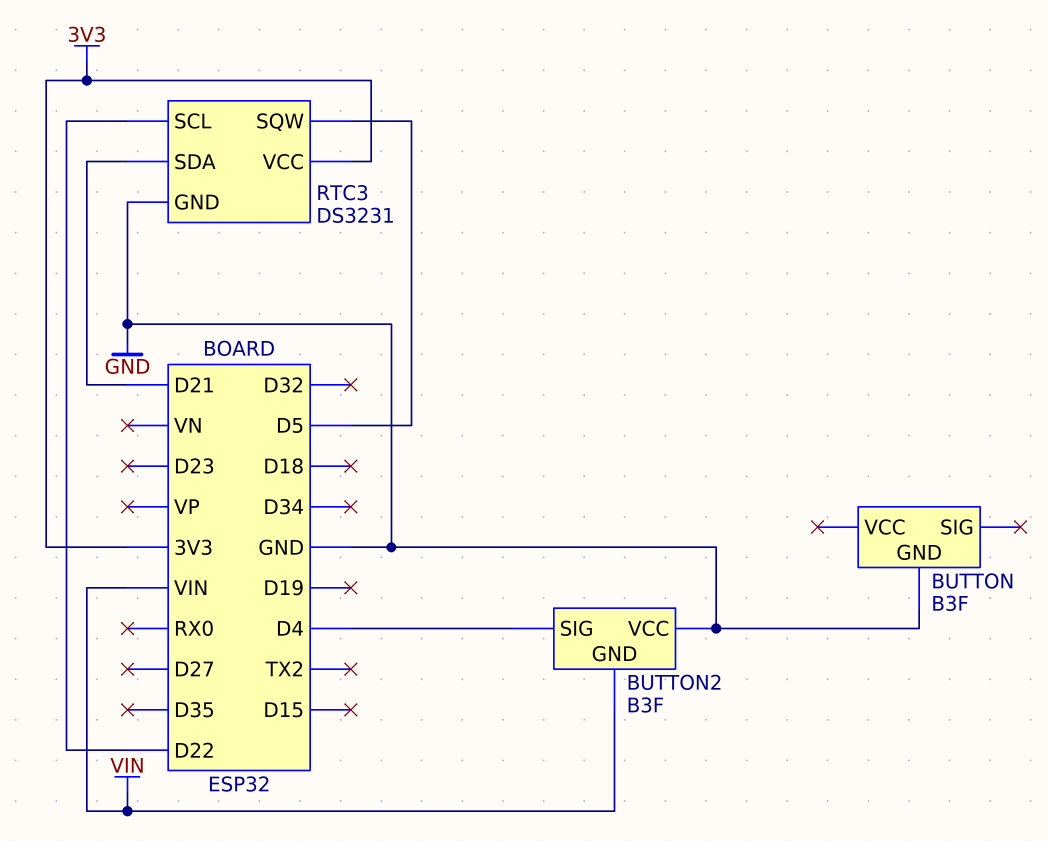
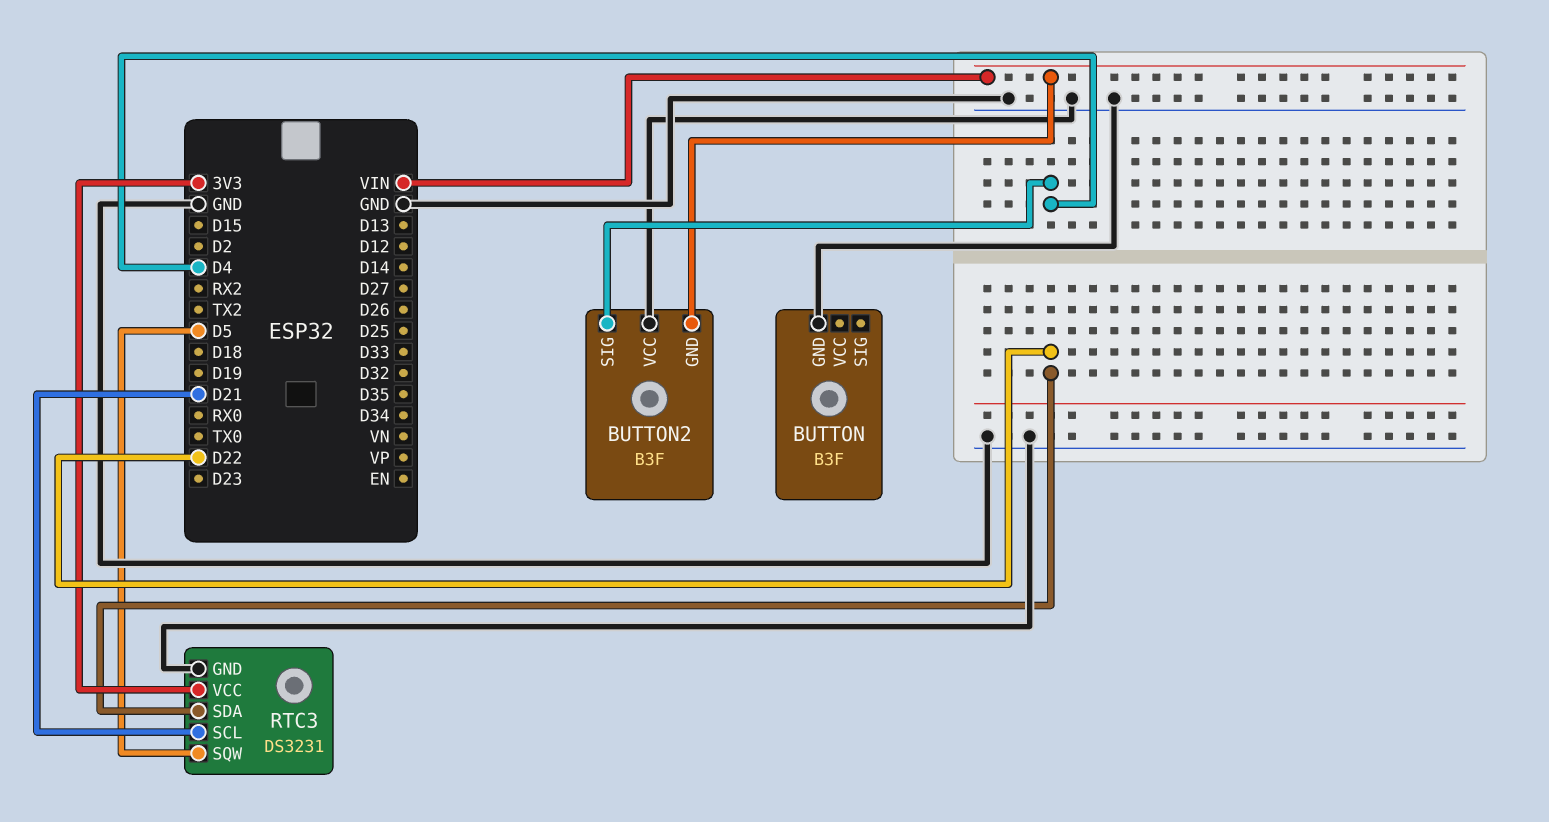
RTC3 pin SCL: D22 -> D21
RTC3 pin SDA: D21 -> D22

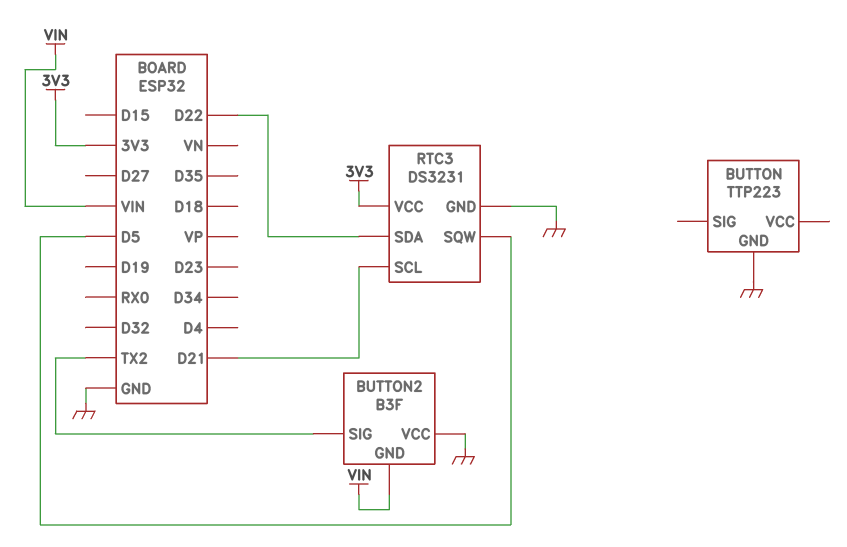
BUTTON: B3F -> TTP223
BUTTON2 pin SIG: D4 -> TX2

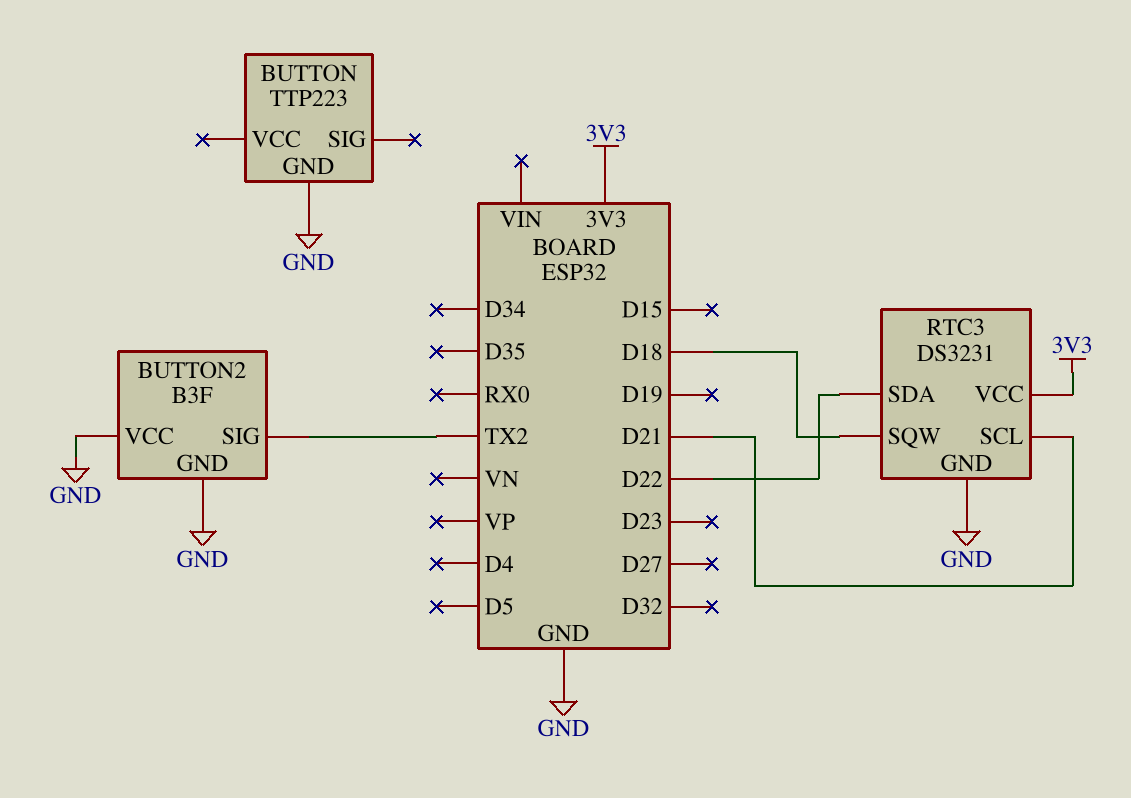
BUTTON2 pin GND: VIN -> GND
RTC3 pin SQW: D5 -> D18

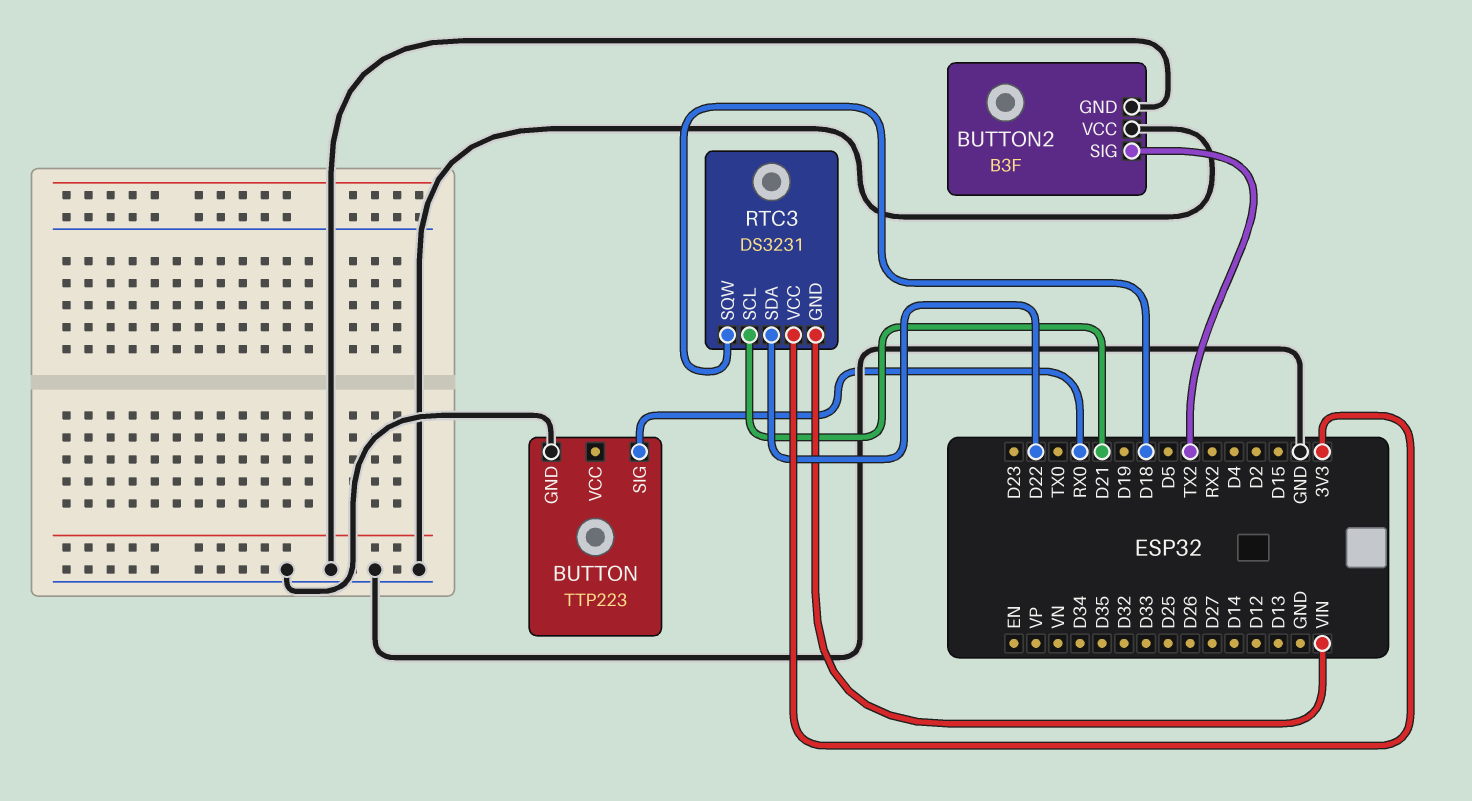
BUTTON pin SIG: none -> RX0
RTC3 pin GND: GND -> VIN

